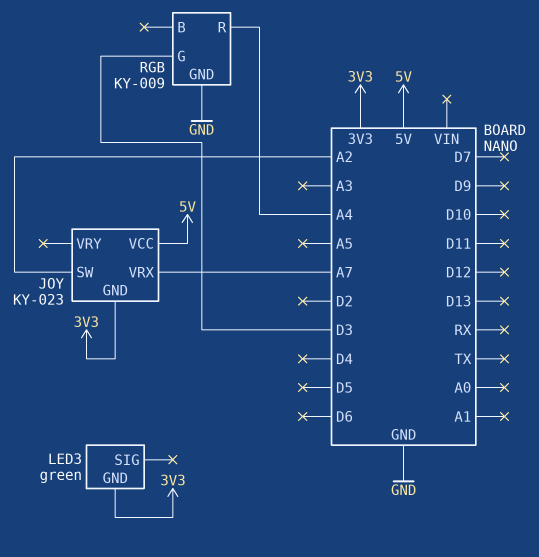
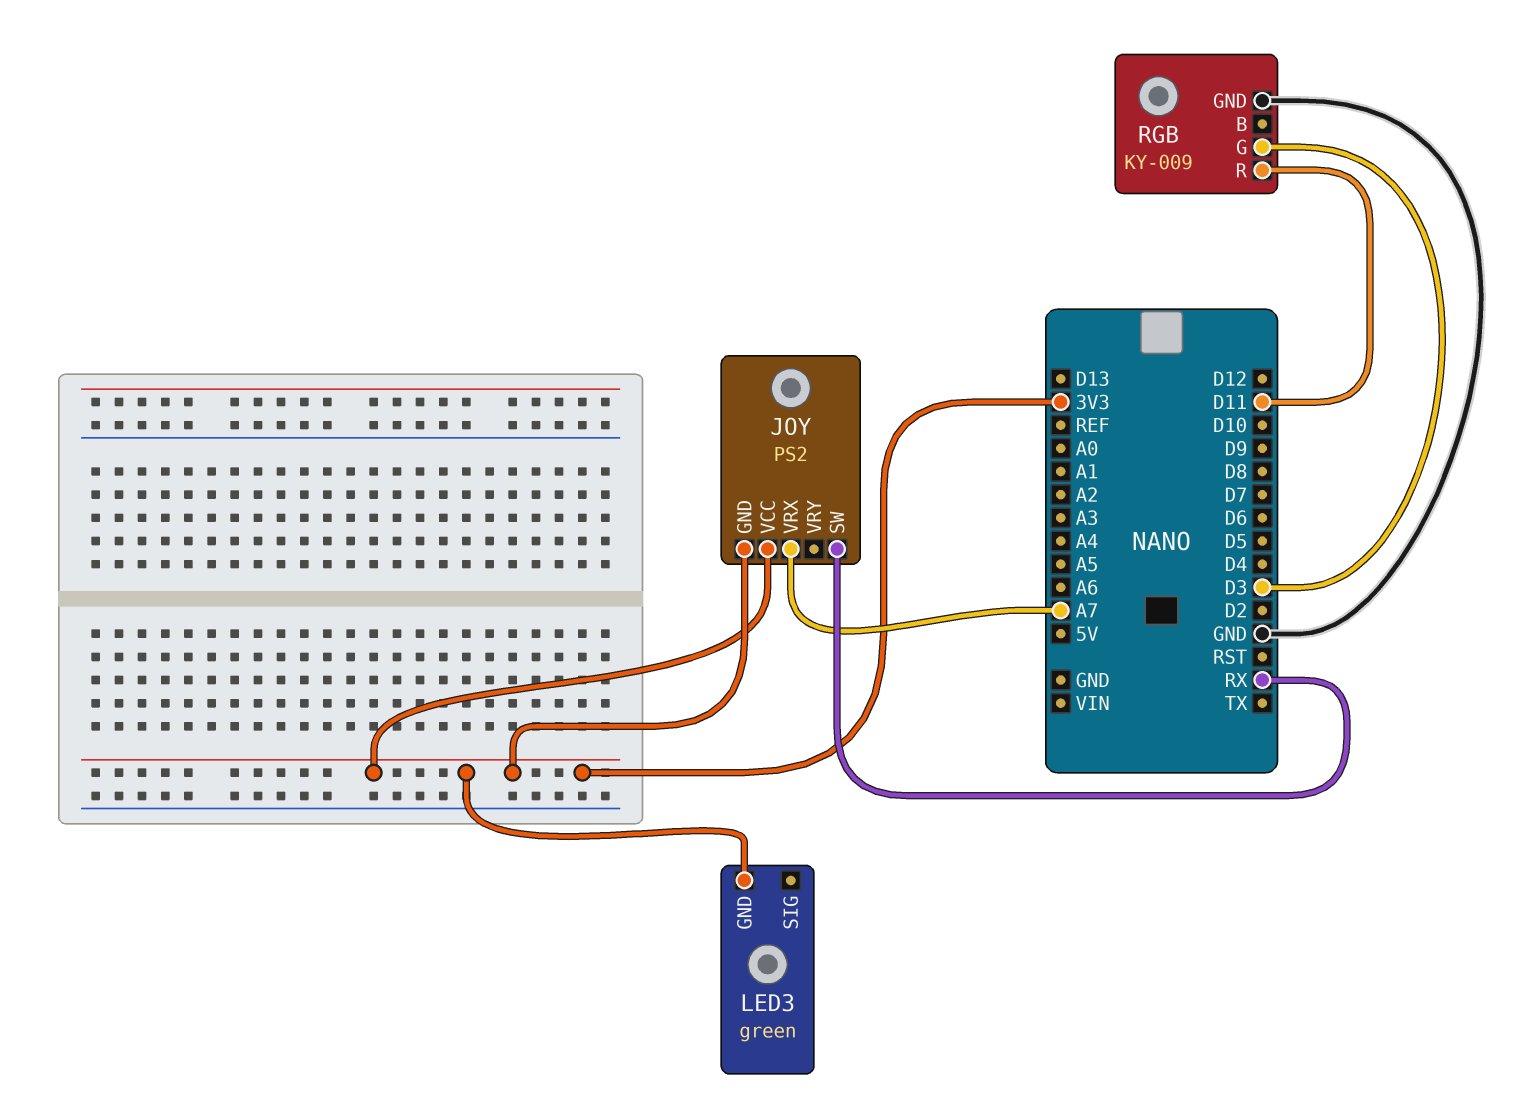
JOY: KY-023 -> PS2
JOY pin SW: A2 -> RX
JOY pin VCC: 5V -> 3V3
RGB pin R: A4 -> D11

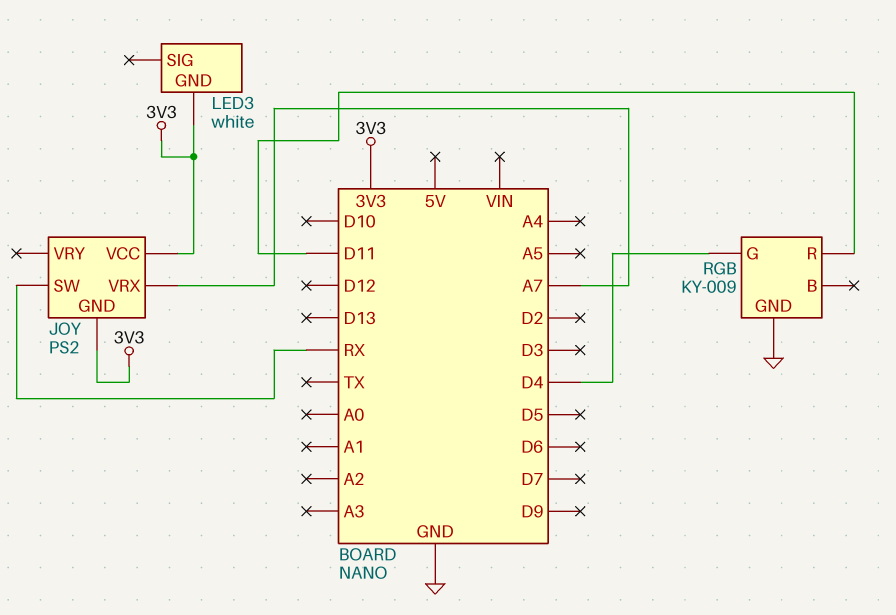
LED3: green -> white
RGB pin G: D3 -> D4

